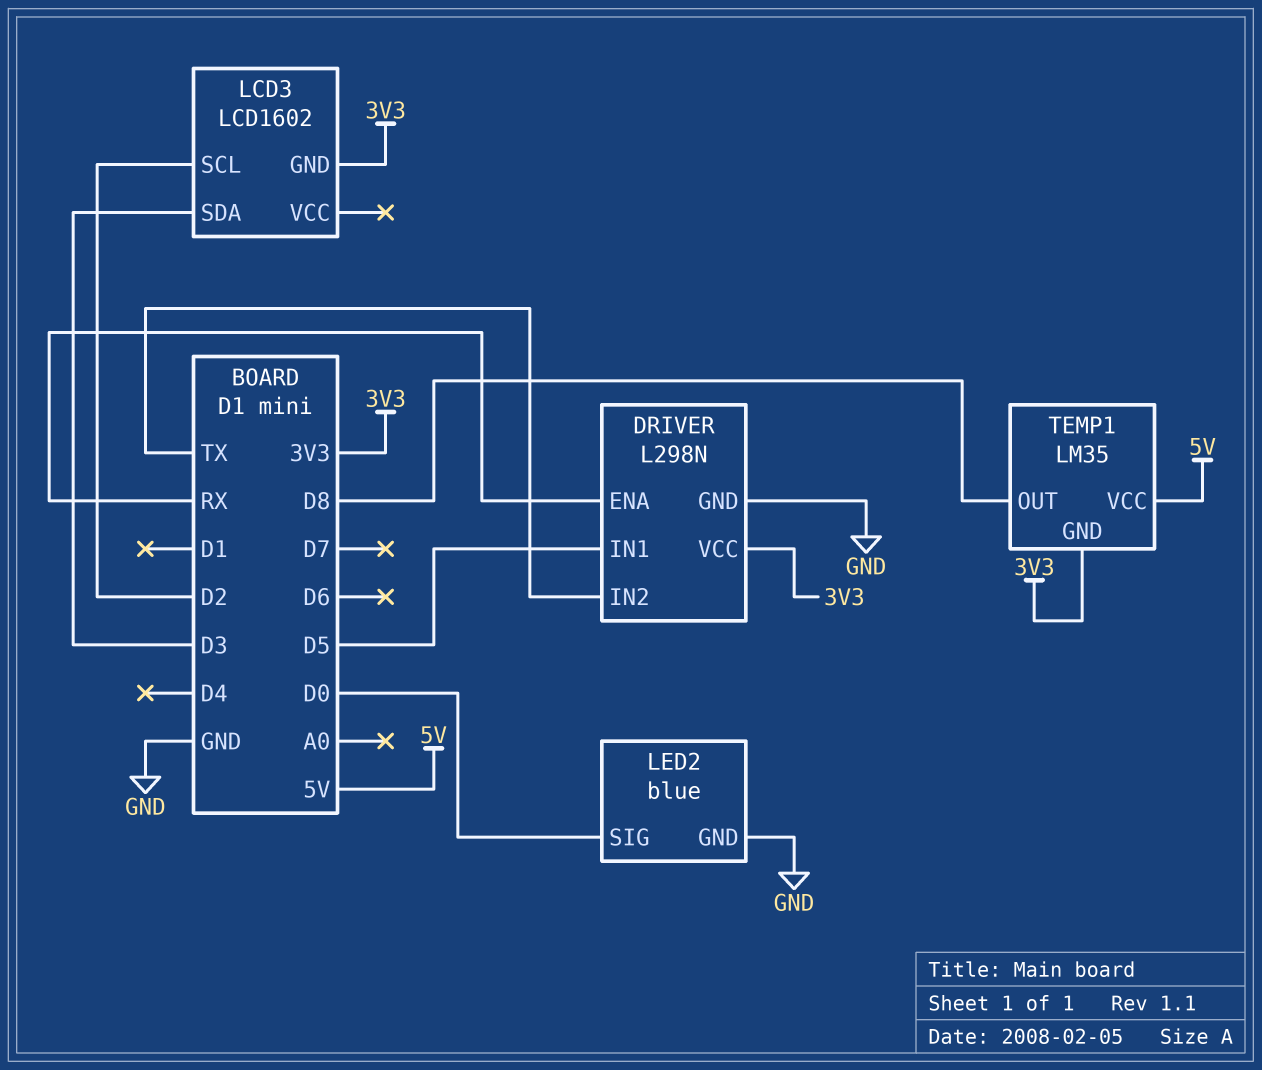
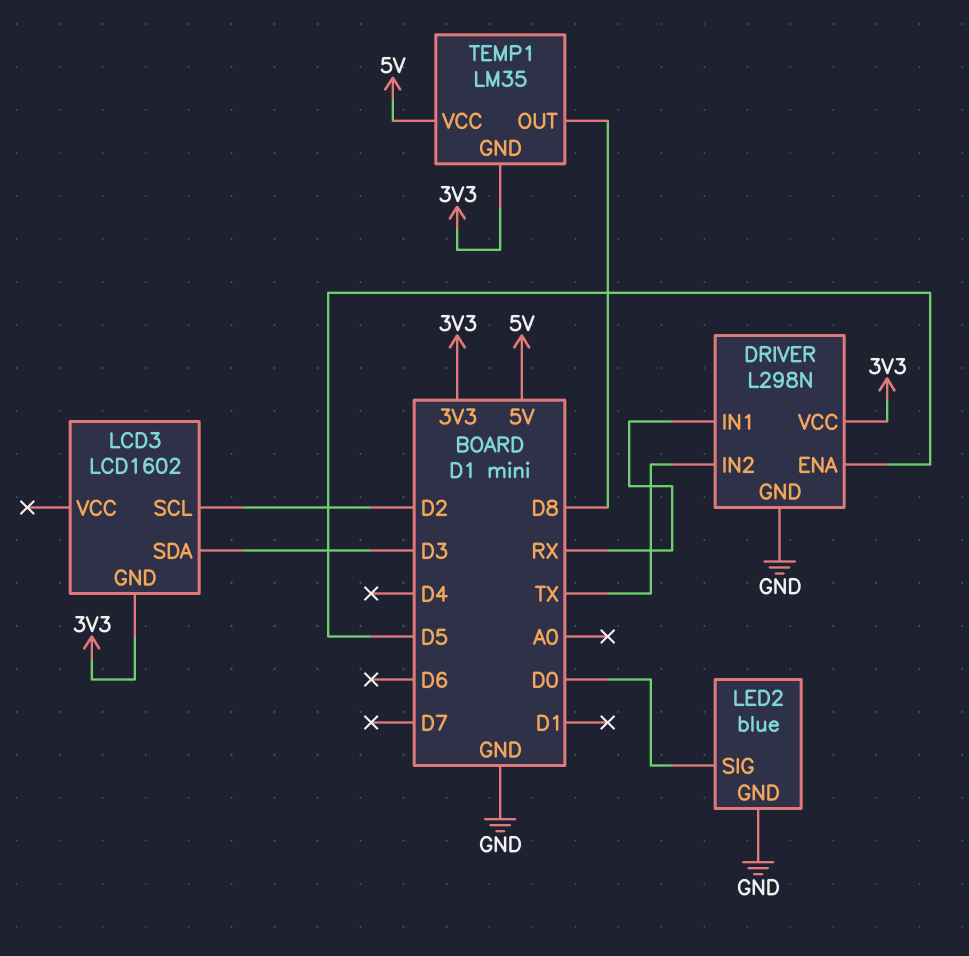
DRIVER pin ENA: RX -> D5
DRIVER pin IN1: D5 -> RX

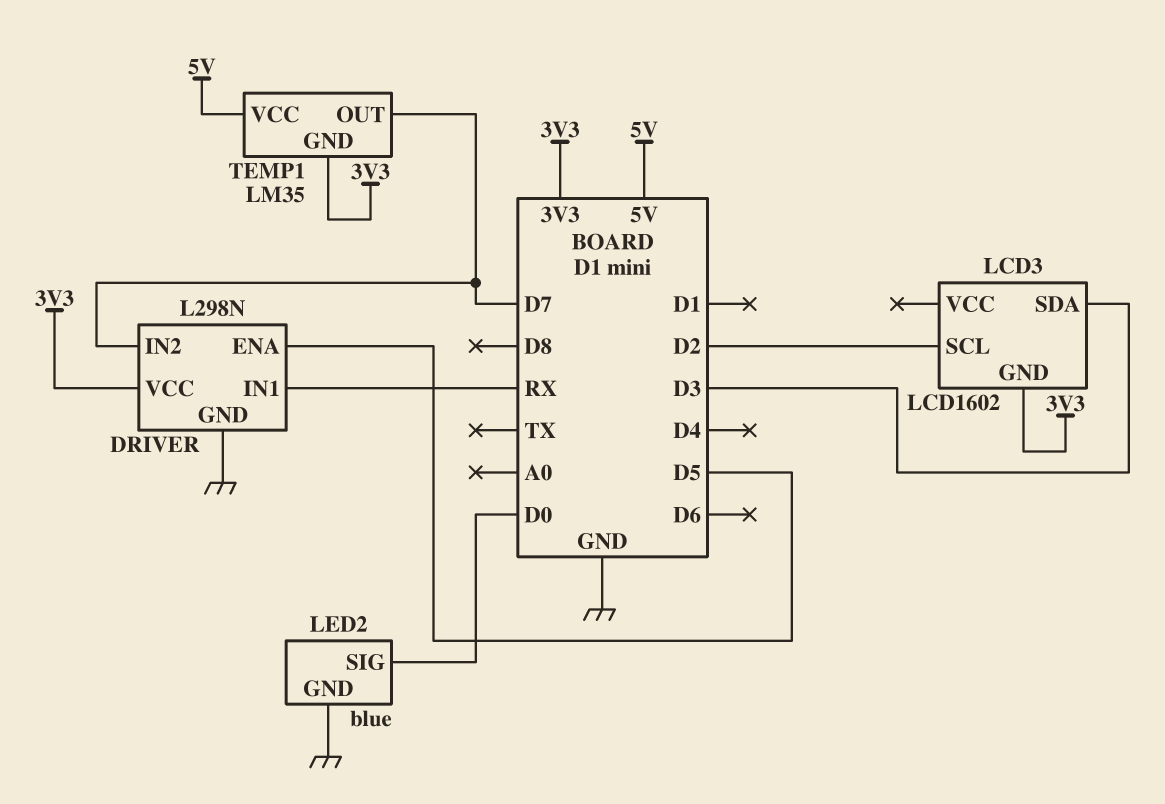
DRIVER pin IN2: TX -> D7
TEMP1 pin OUT: D8 -> D7

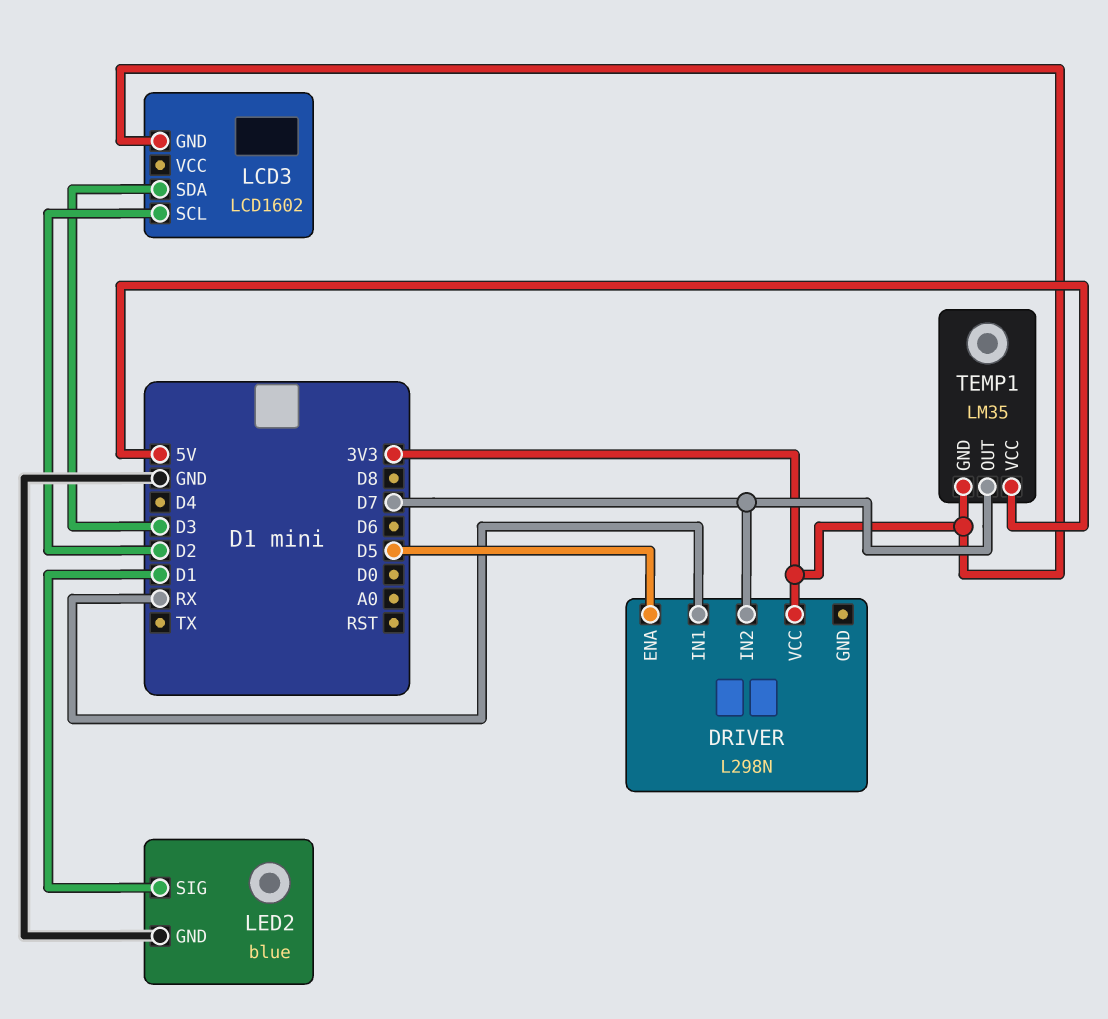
DRIVER pin GND: GND -> none
LED2 pin SIG: D0 -> D1

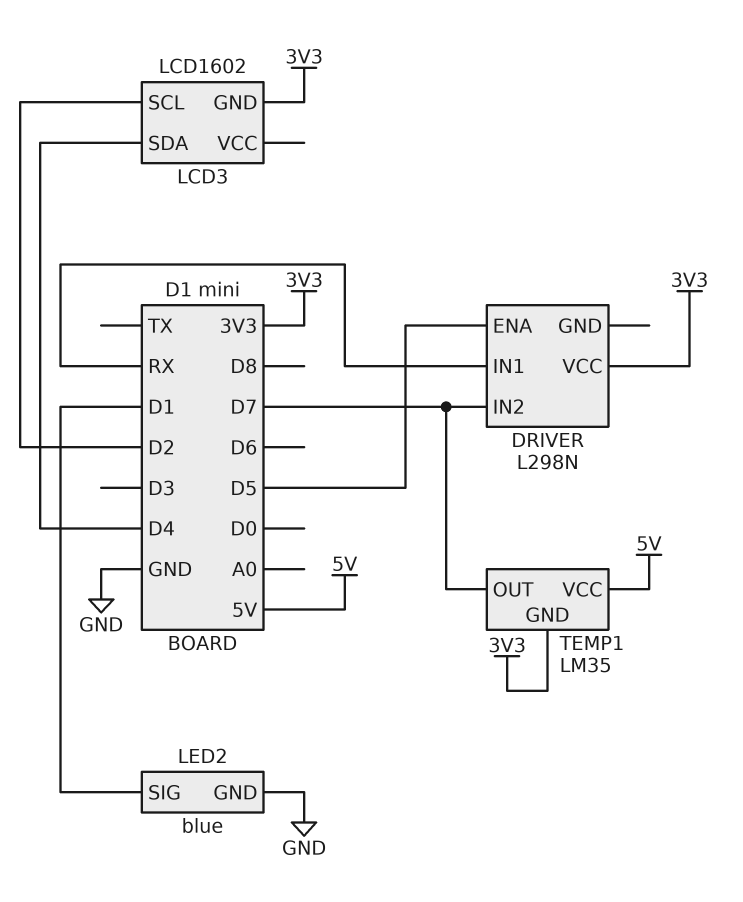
LCD3 pin SDA: D3 -> D4

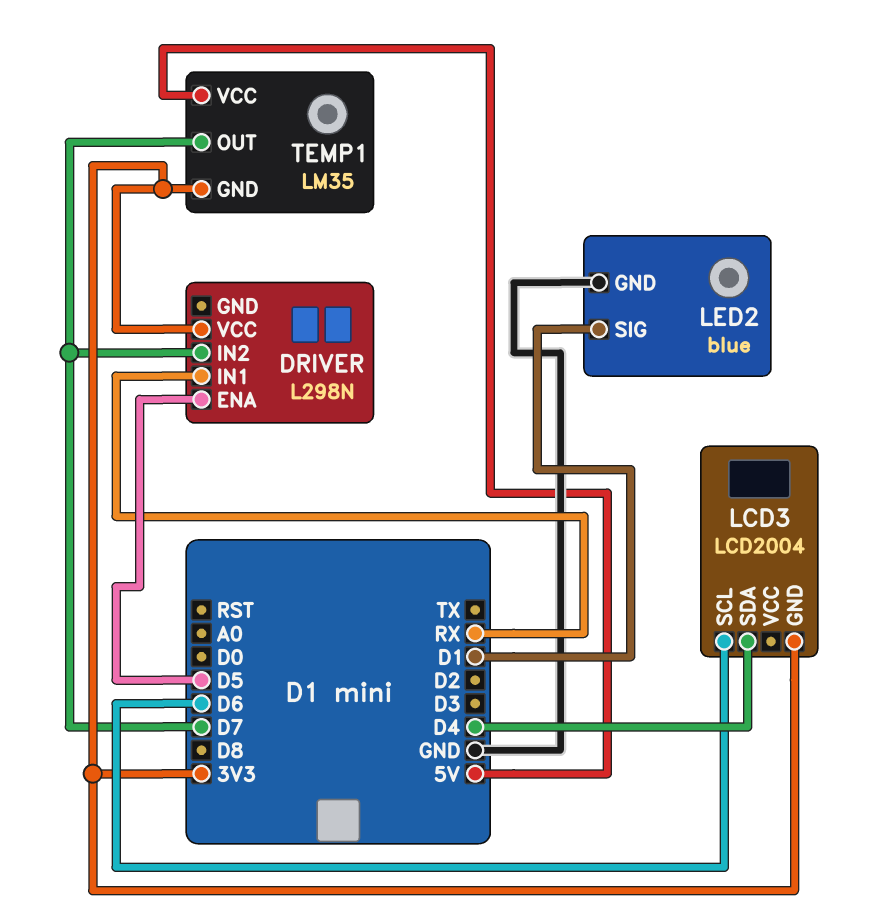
LCD3: LCD1602 -> LCD2004
LCD3 pin SCL: D2 -> D6

